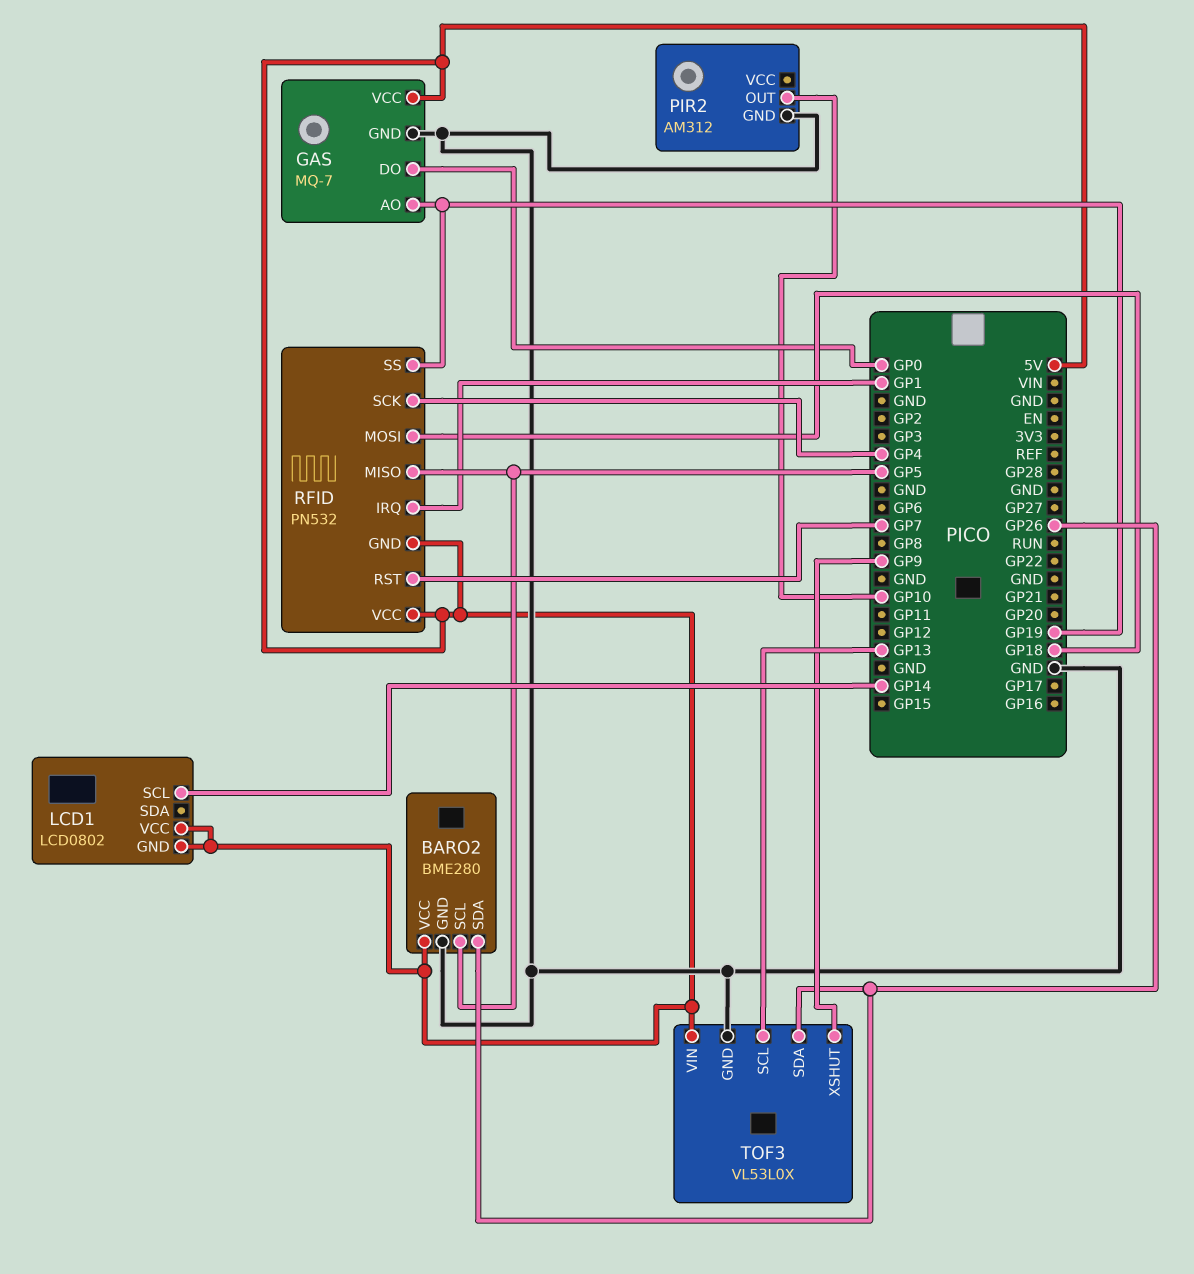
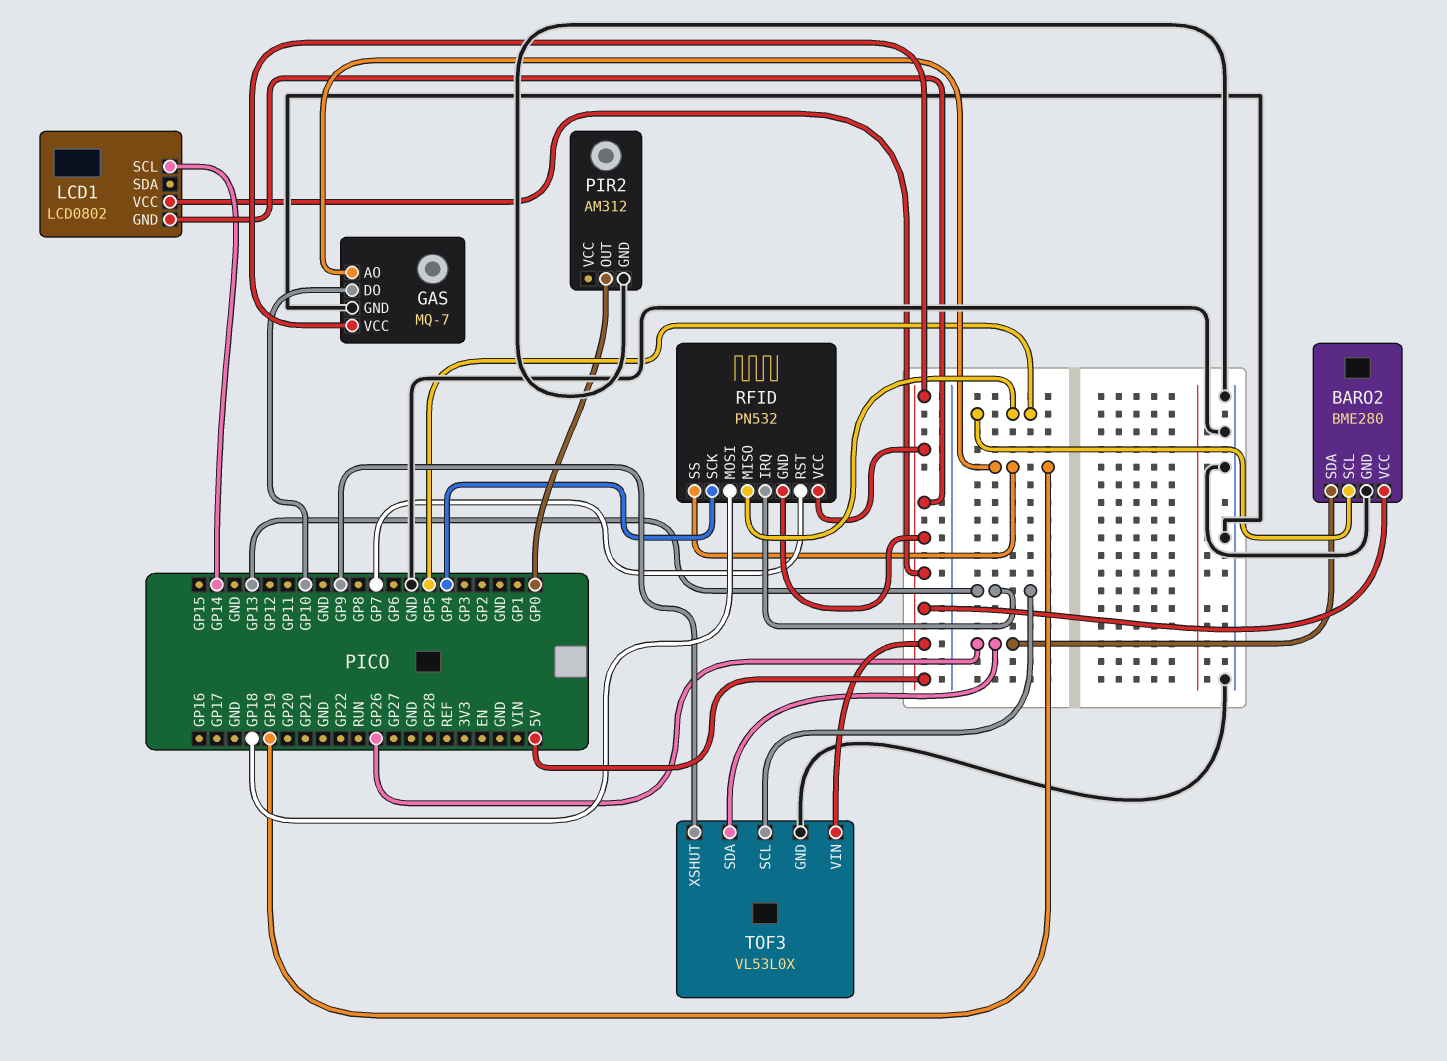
GAS pin DO: GP0 -> GP10
PIR2 pin OUT: GP10 -> GP0
RFID pin IRQ: GP1 -> GP13

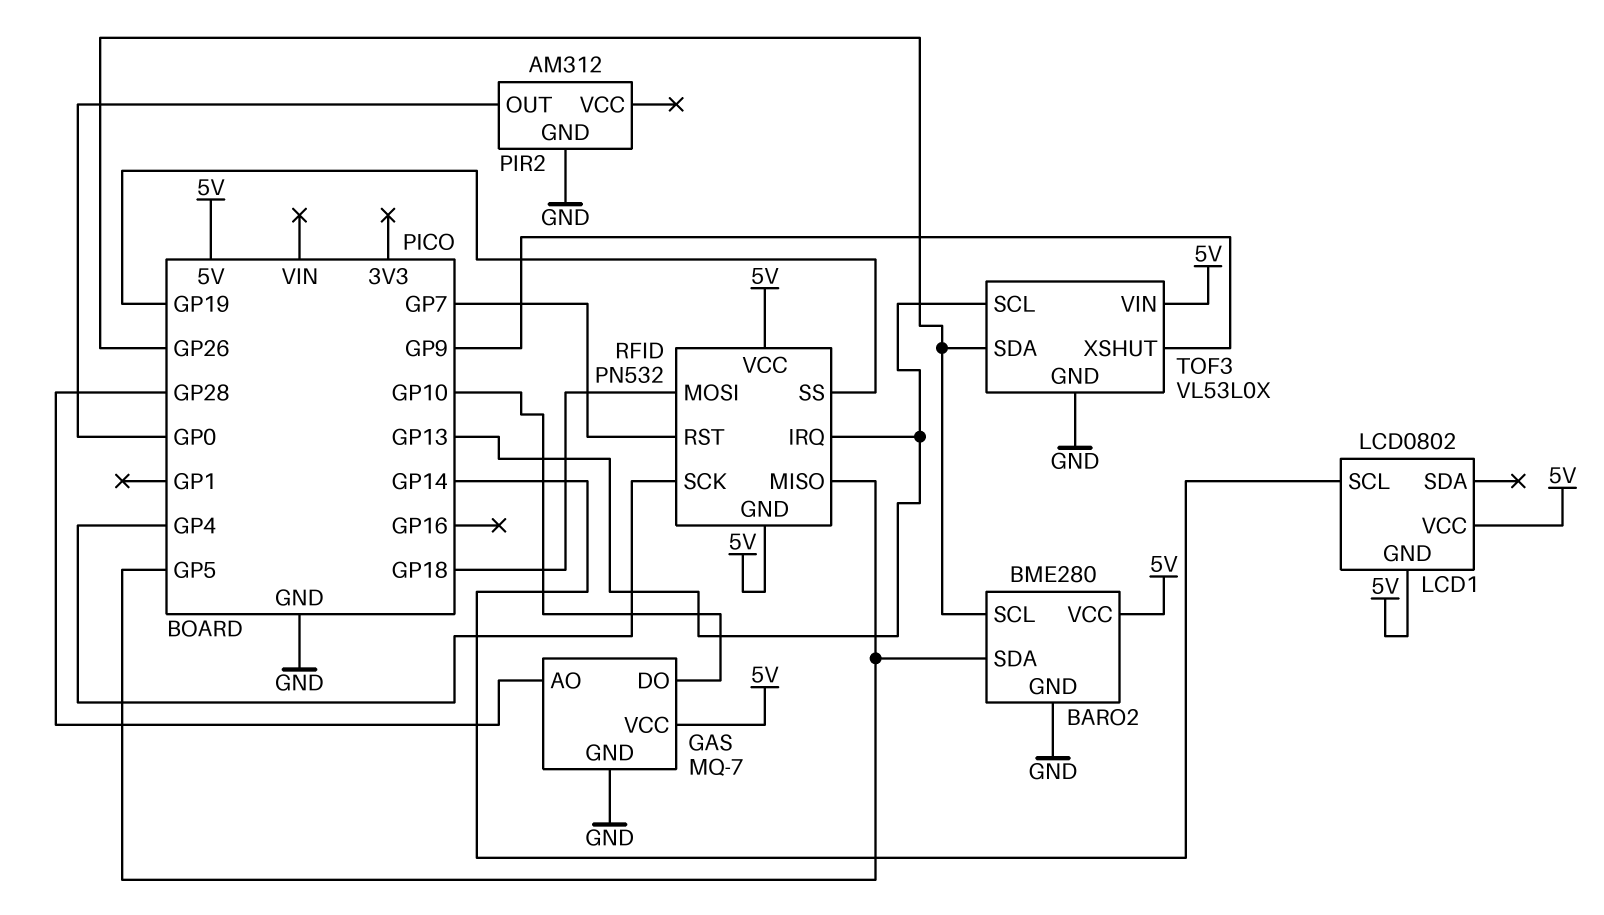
BARO2 pin SCL: GP5 -> GP26
BARO2 pin SDA: GP26 -> GP5
GAS pin AO: GP19 -> GP28

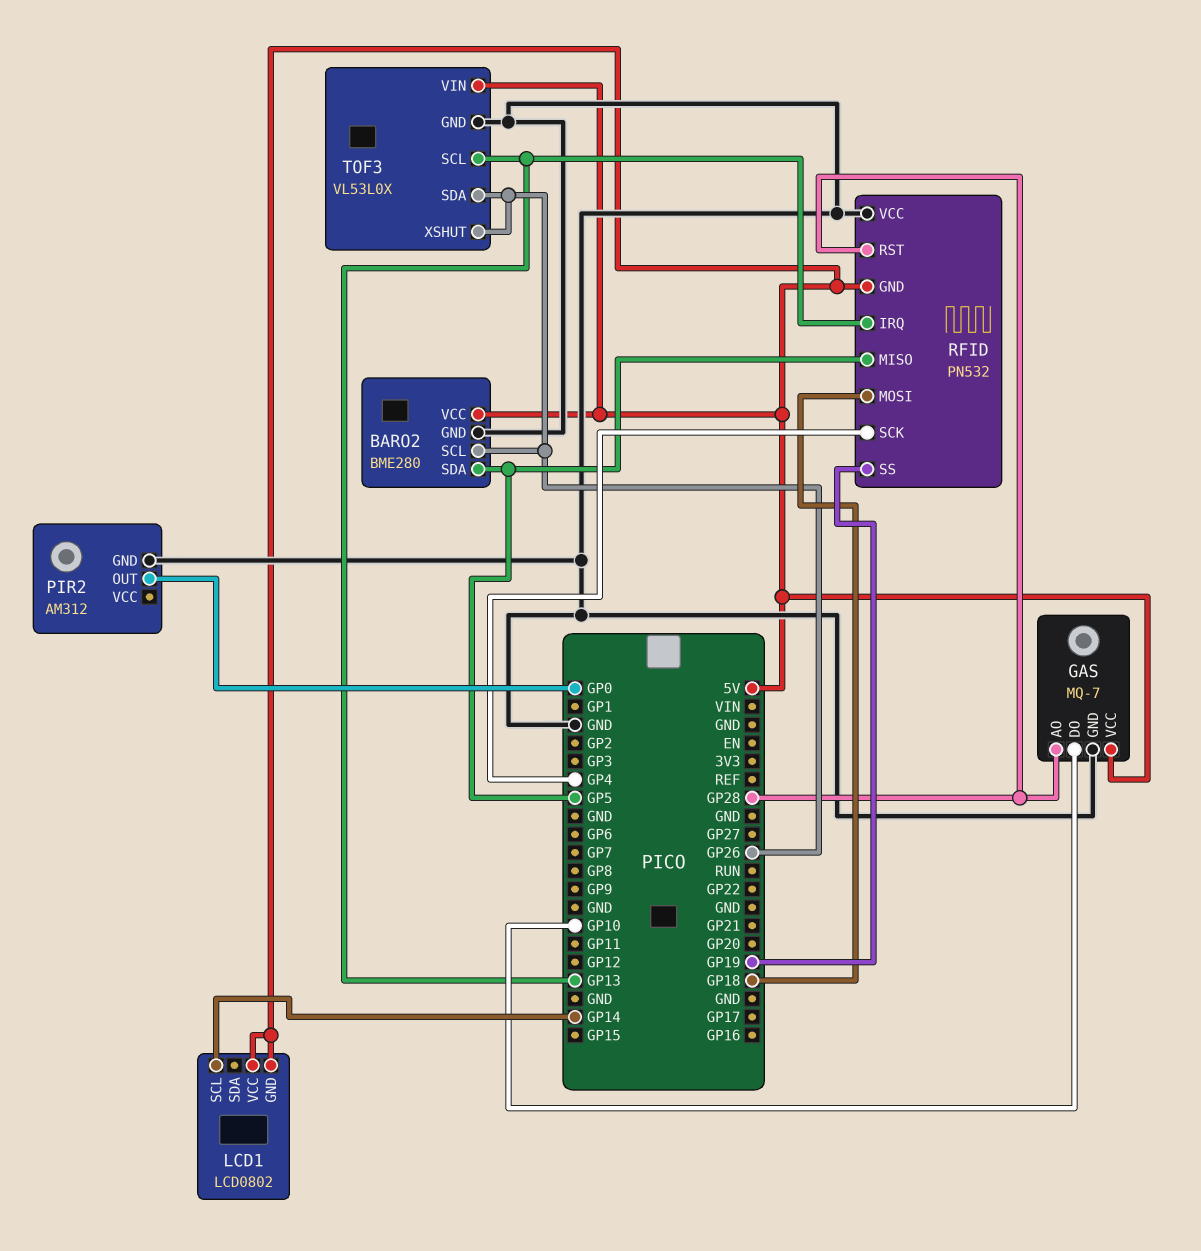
RFID pin RST: GP7 -> GP28
RFID pin VCC: 5V -> GND
TOF3 pin XSHUT: GP9 -> GP26

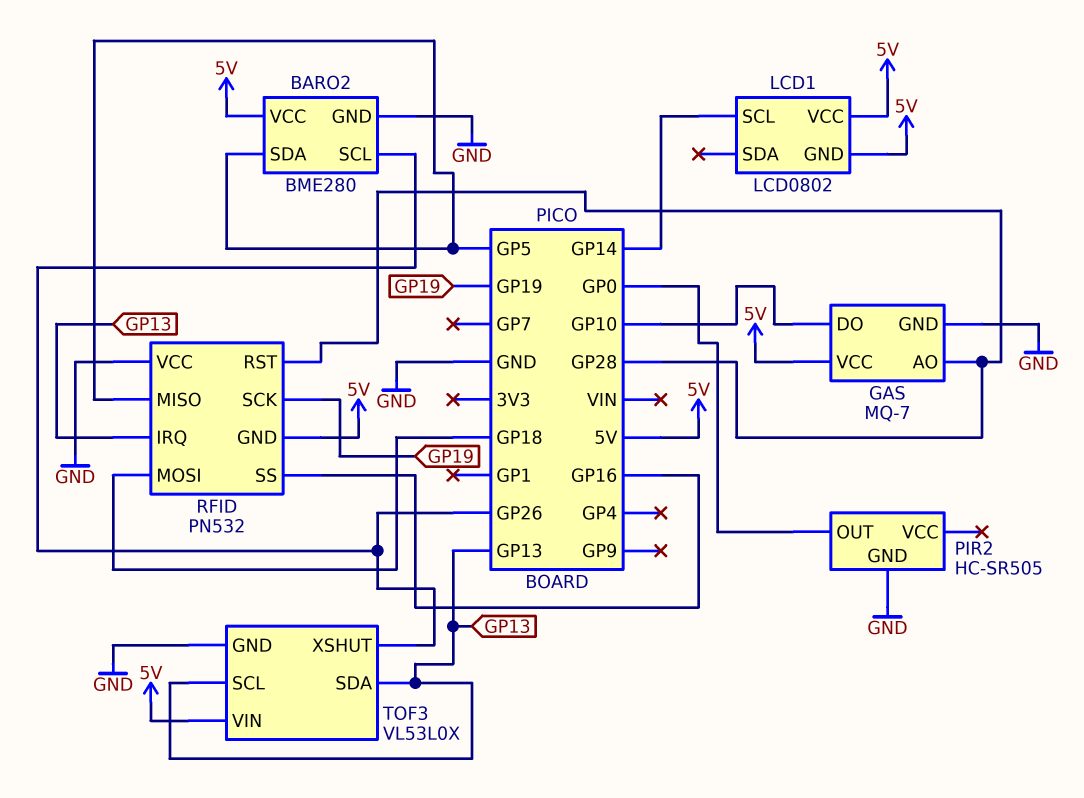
PIR2: AM312 -> HC-SR505
RFID pin SCK: GP4 -> GP19
RFID pin SS: GP19 -> GP16
TOF3 pin SDA: GP26 -> GP13

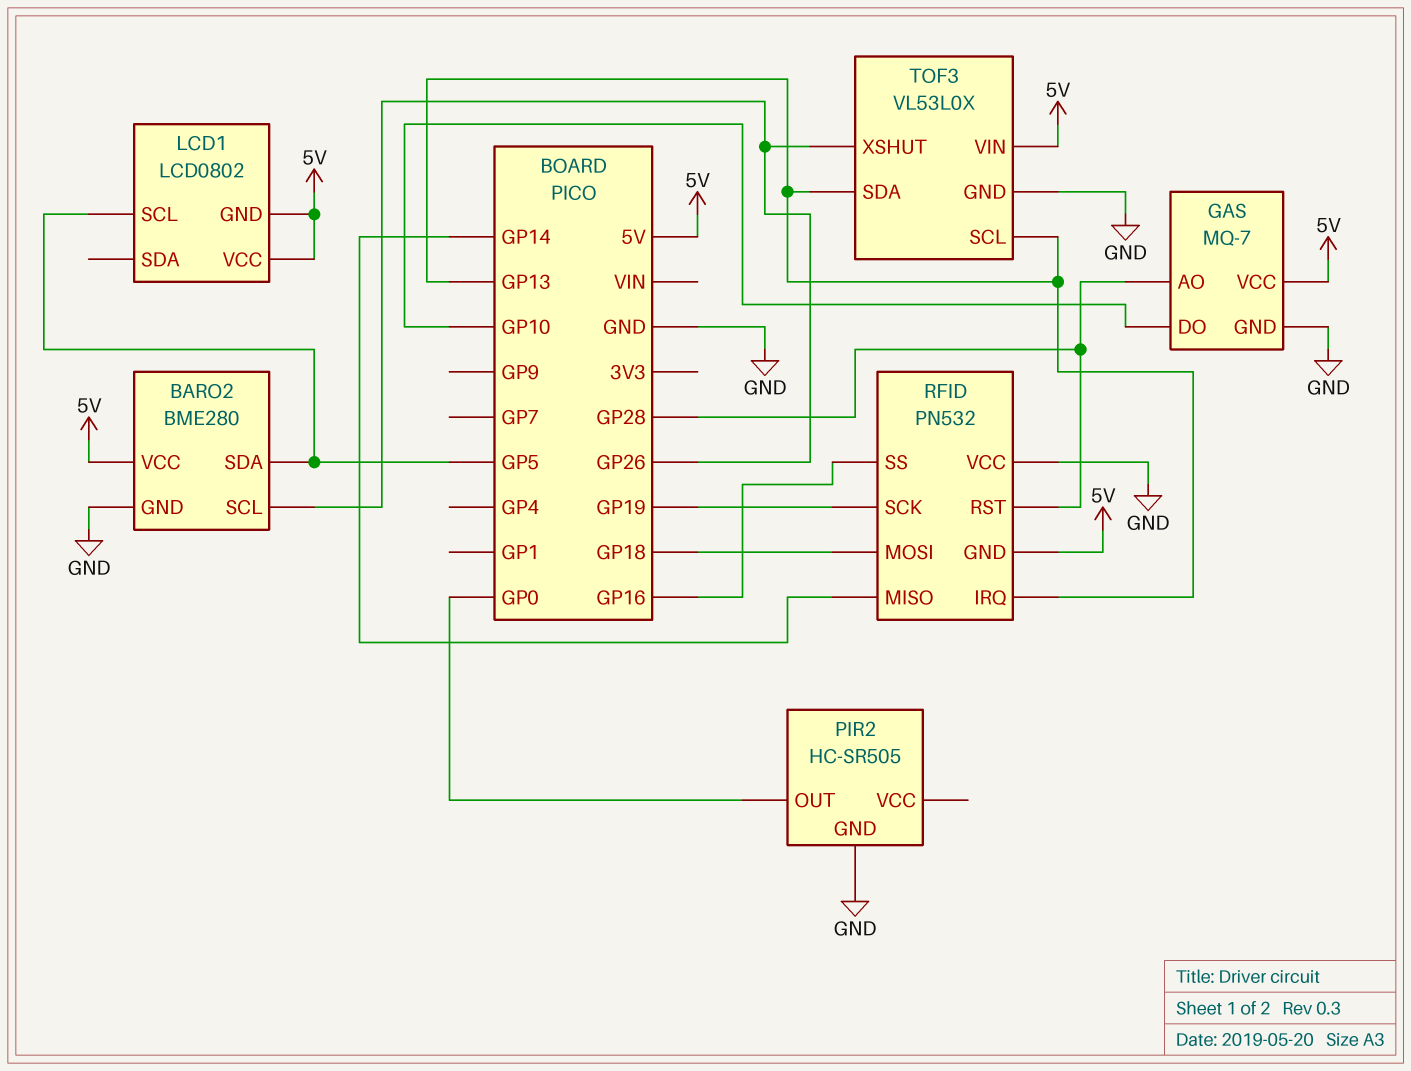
LCD1 pin SCL: GP14 -> GP5
RFID pin MISO: GP5 -> GP14

